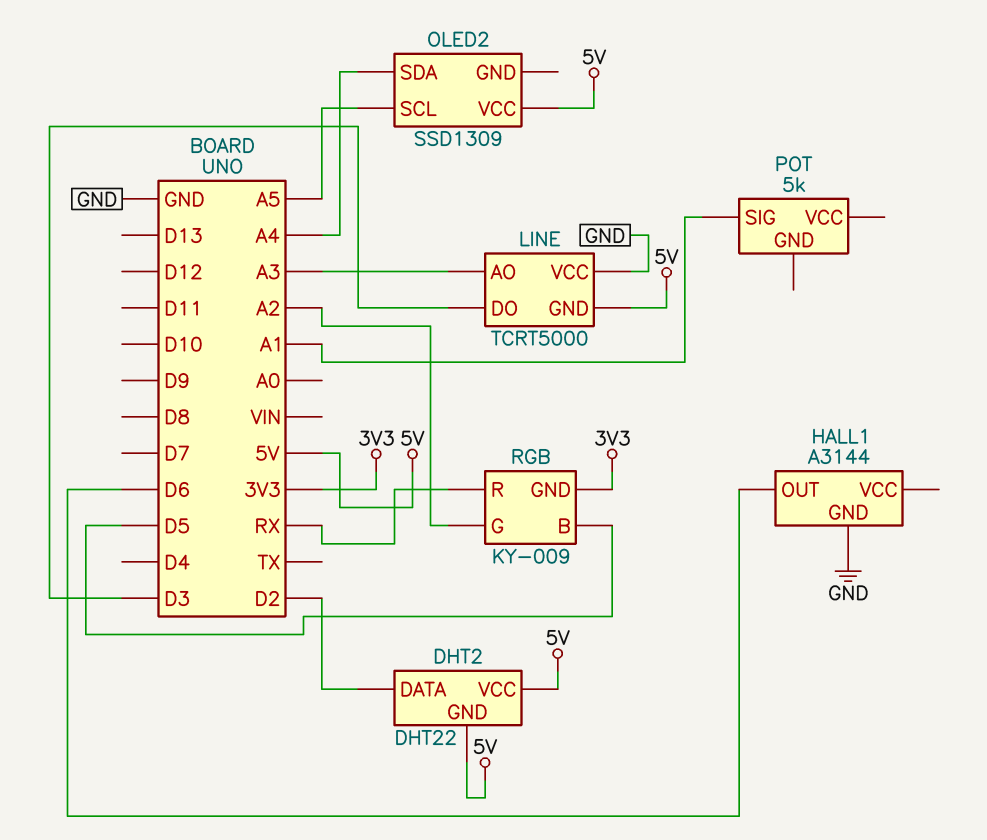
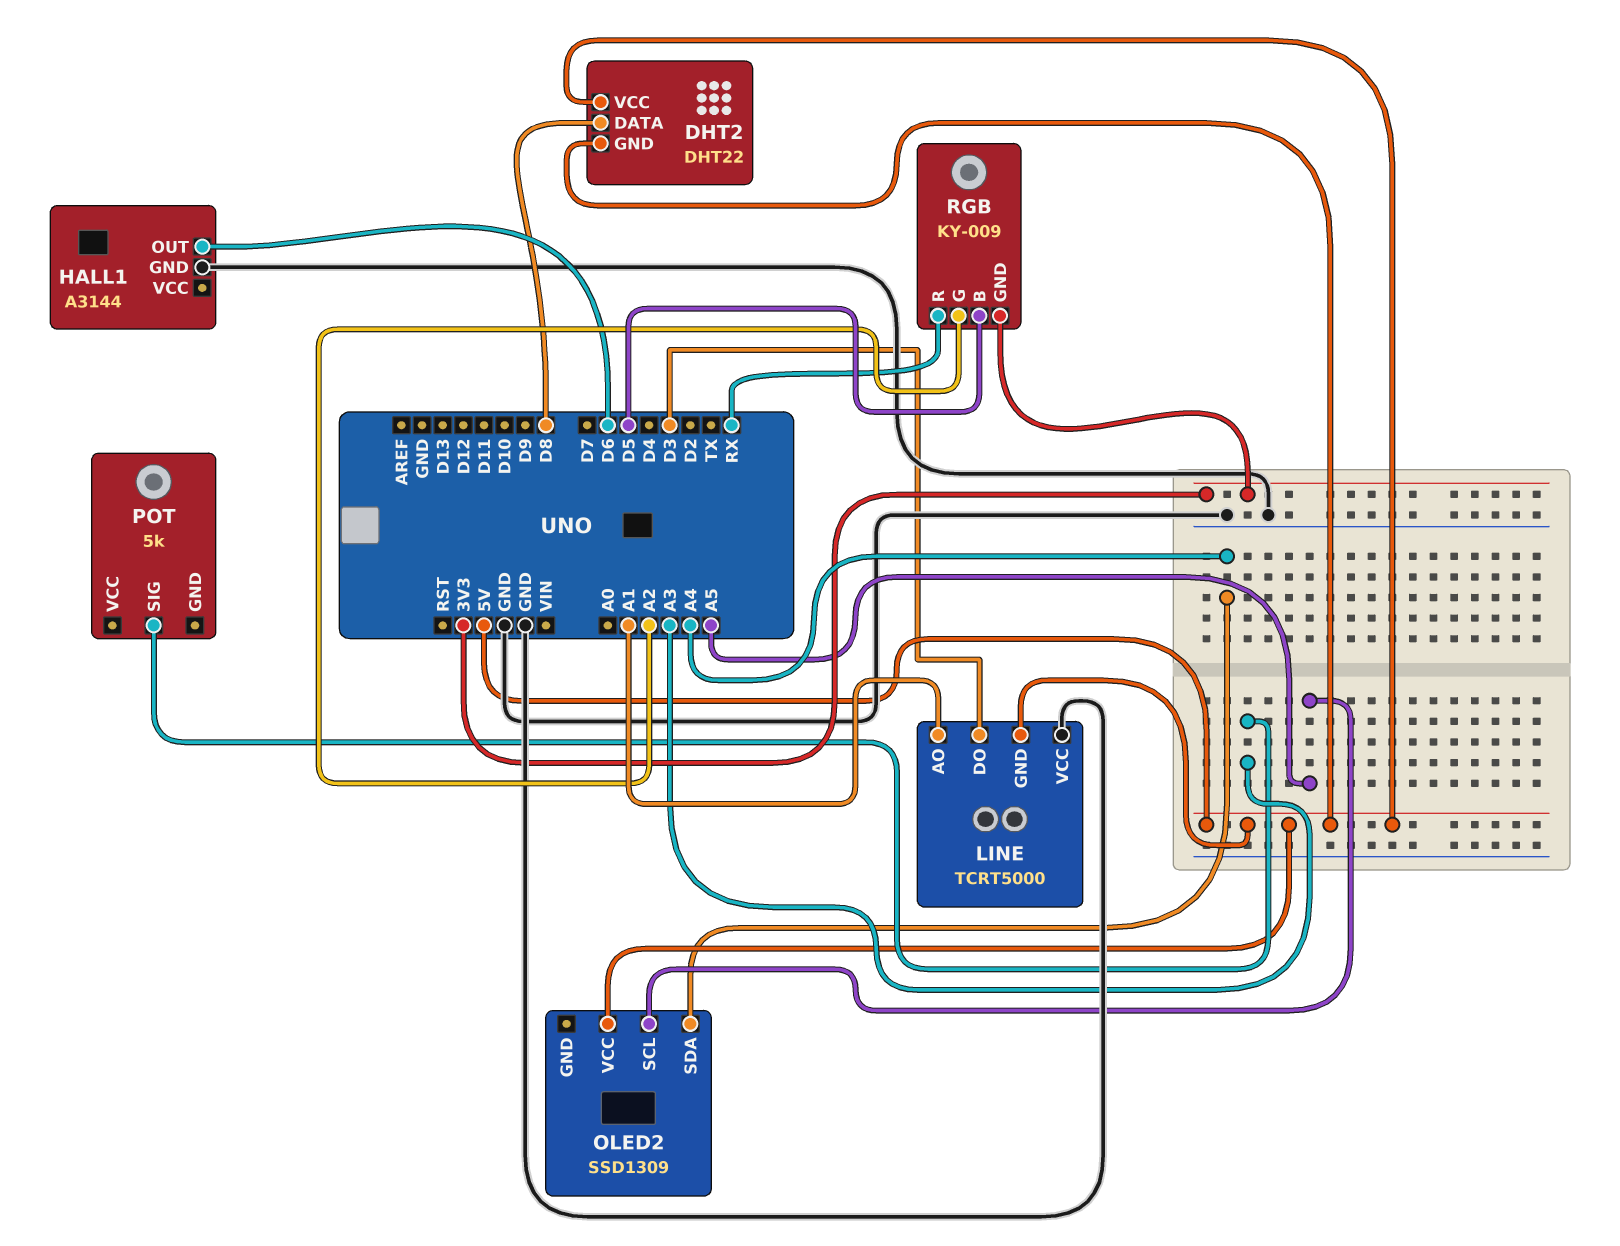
DHT2 pin DATA: D2 -> D8
LINE pin AO: A3 -> A1
POT pin SIG: A1 -> A3

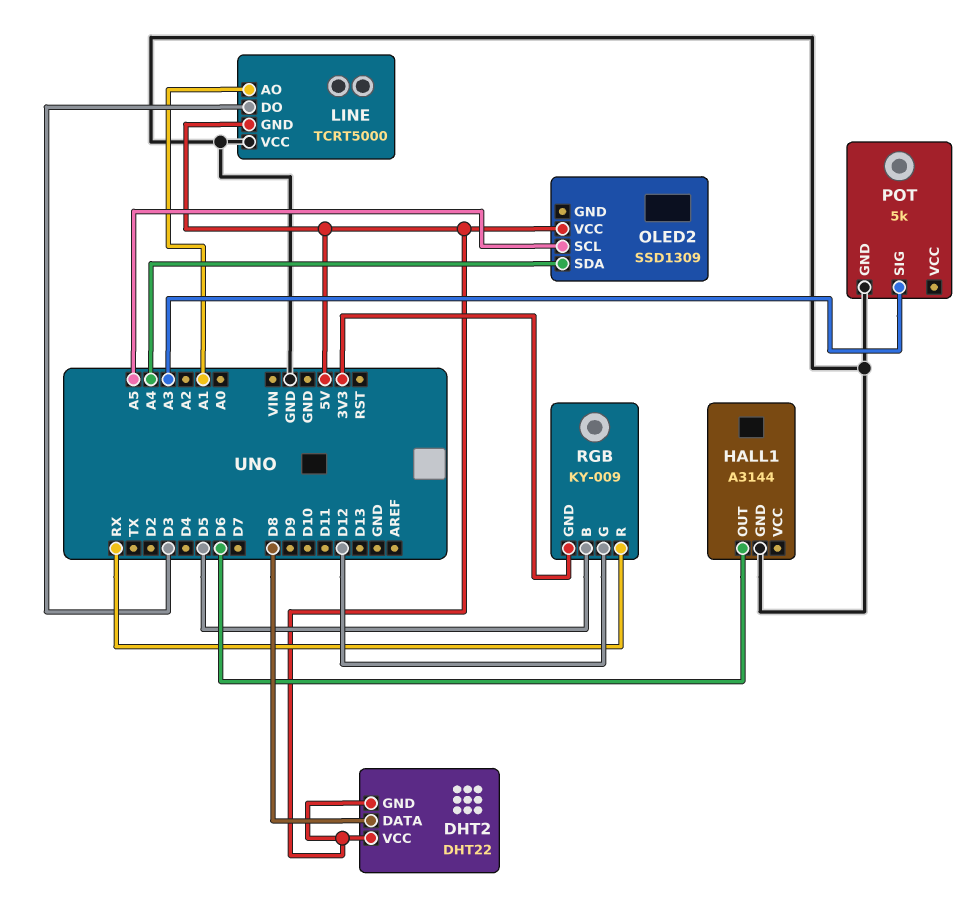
POT pin GND: none -> GND
RGB pin G: A2 -> D12

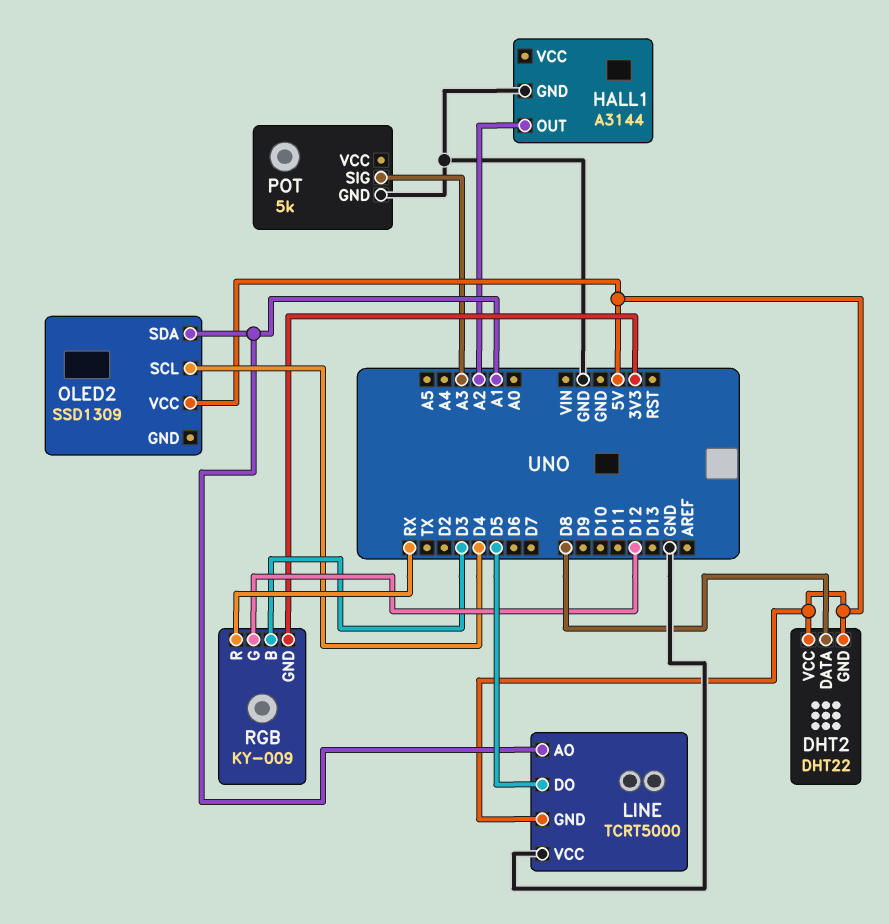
HALL1 pin OUT: D6 -> A2
LINE pin DO: D3 -> D5
OLED2 pin SCL: A5 -> D4
OLED2 pin SDA: A4 -> A1
RGB pin B: D5 -> D3

